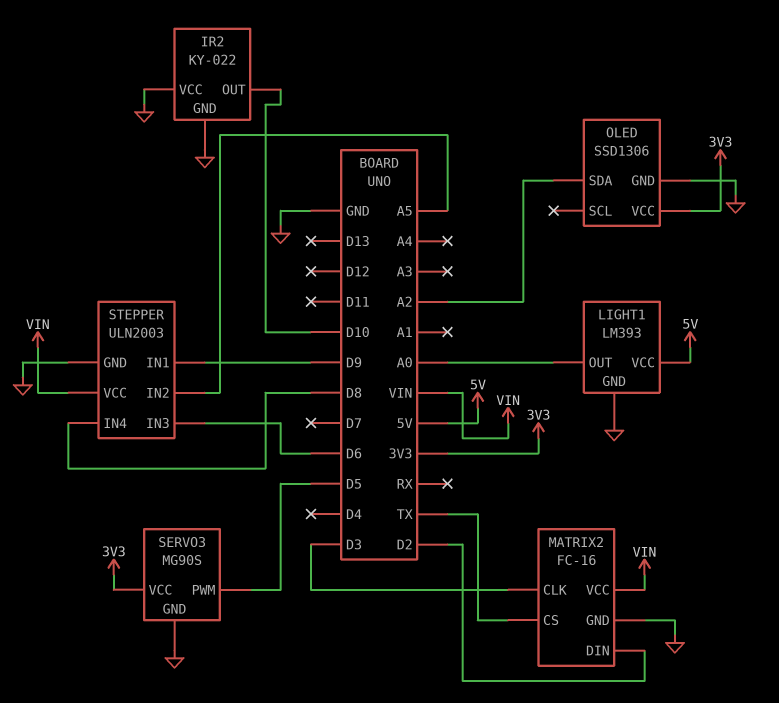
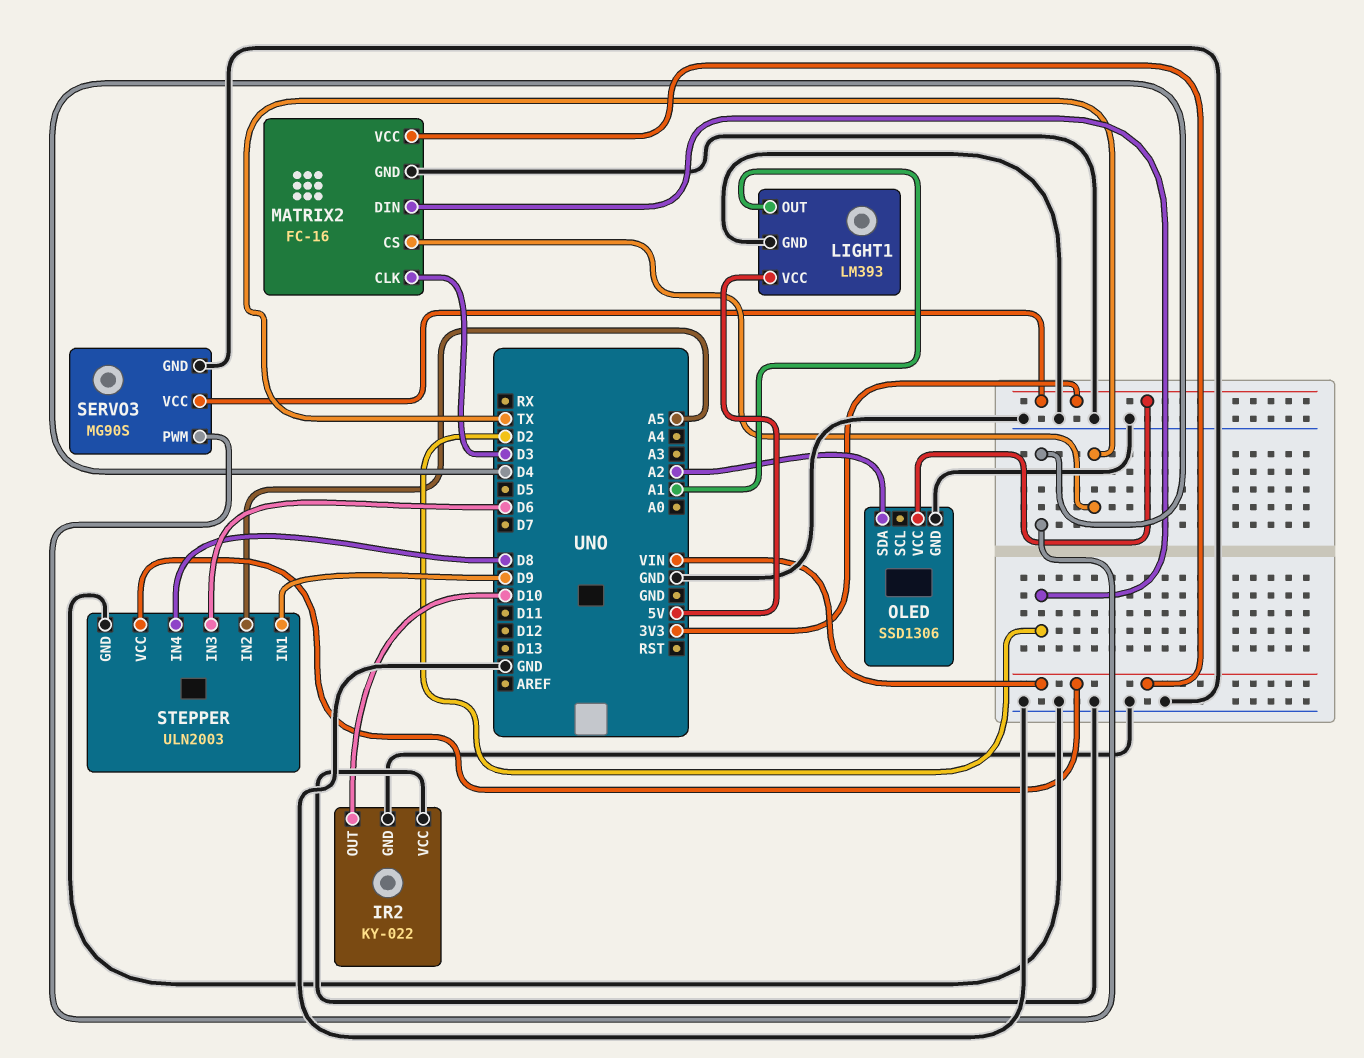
LIGHT1 pin OUT: A0 -> A1
SERVO3 pin PWM: D5 -> D4

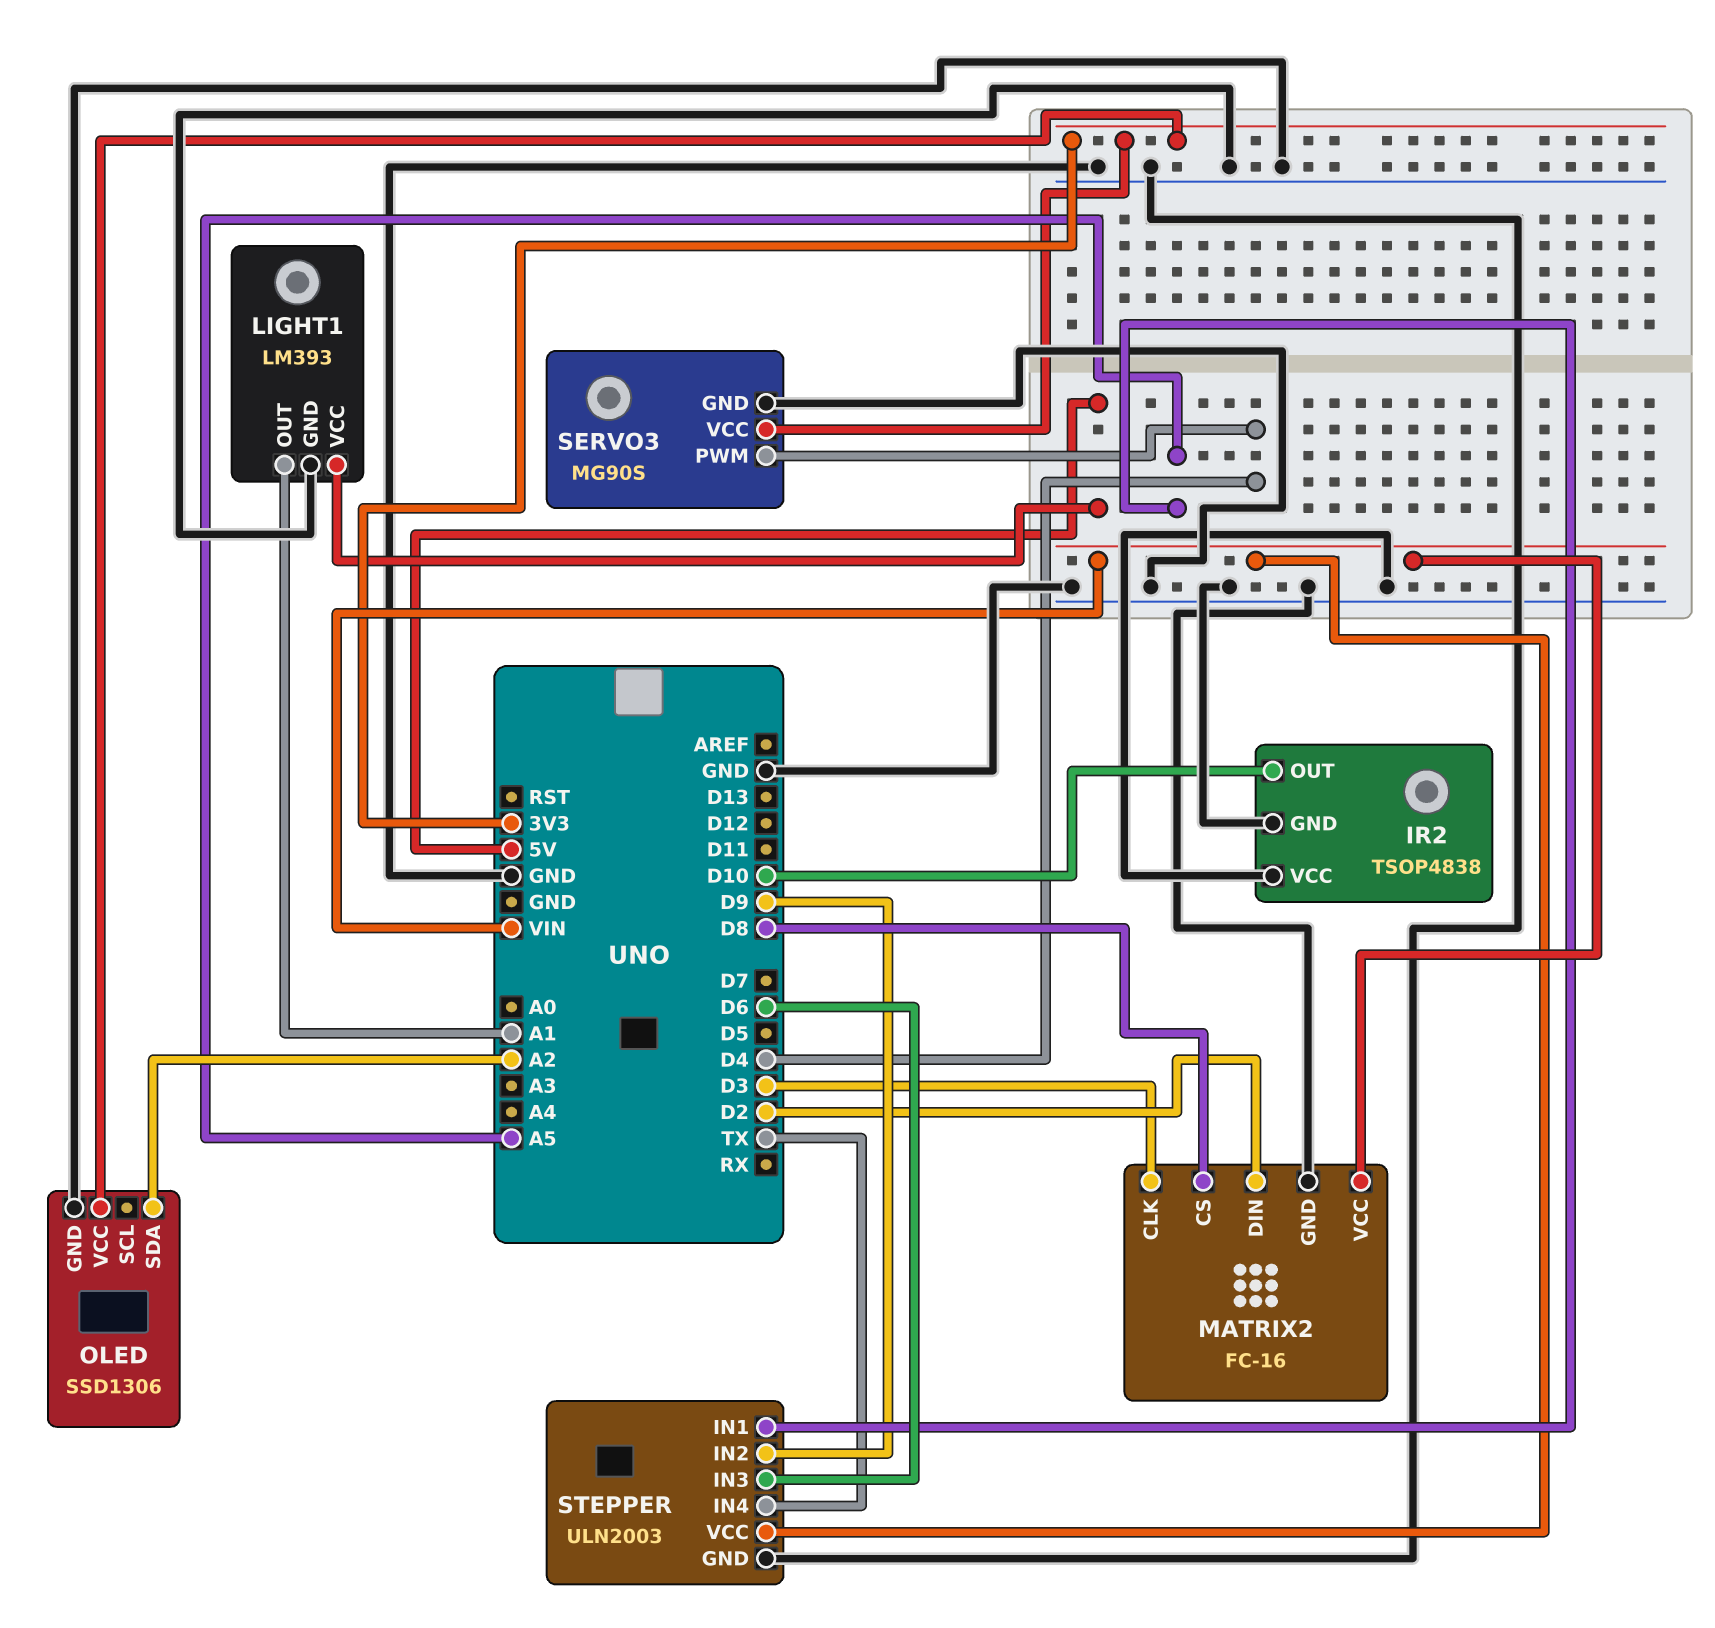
IR2: KY-022 -> TSOP4838
MATRIX2 pin CS: TX -> D8
STEPPER pin IN1: D9 -> A5
STEPPER pin IN2: A5 -> D9
STEPPER pin IN4: D8 -> TX

